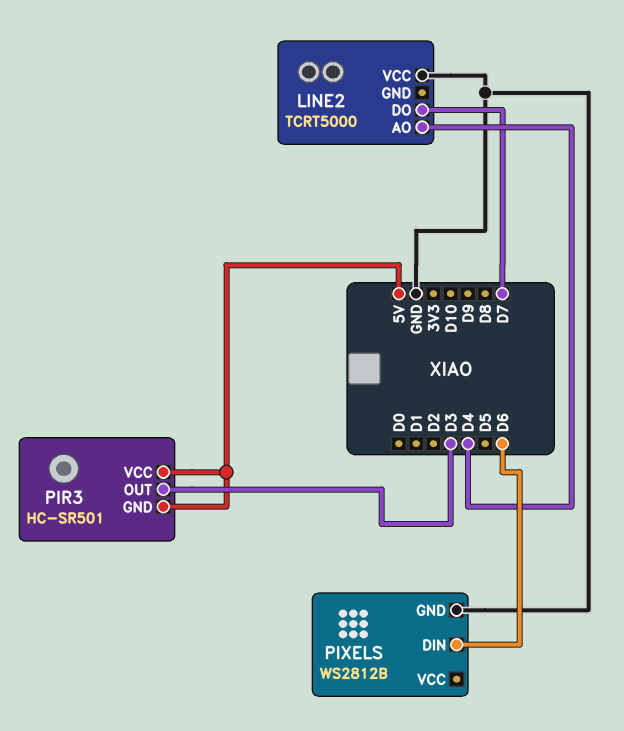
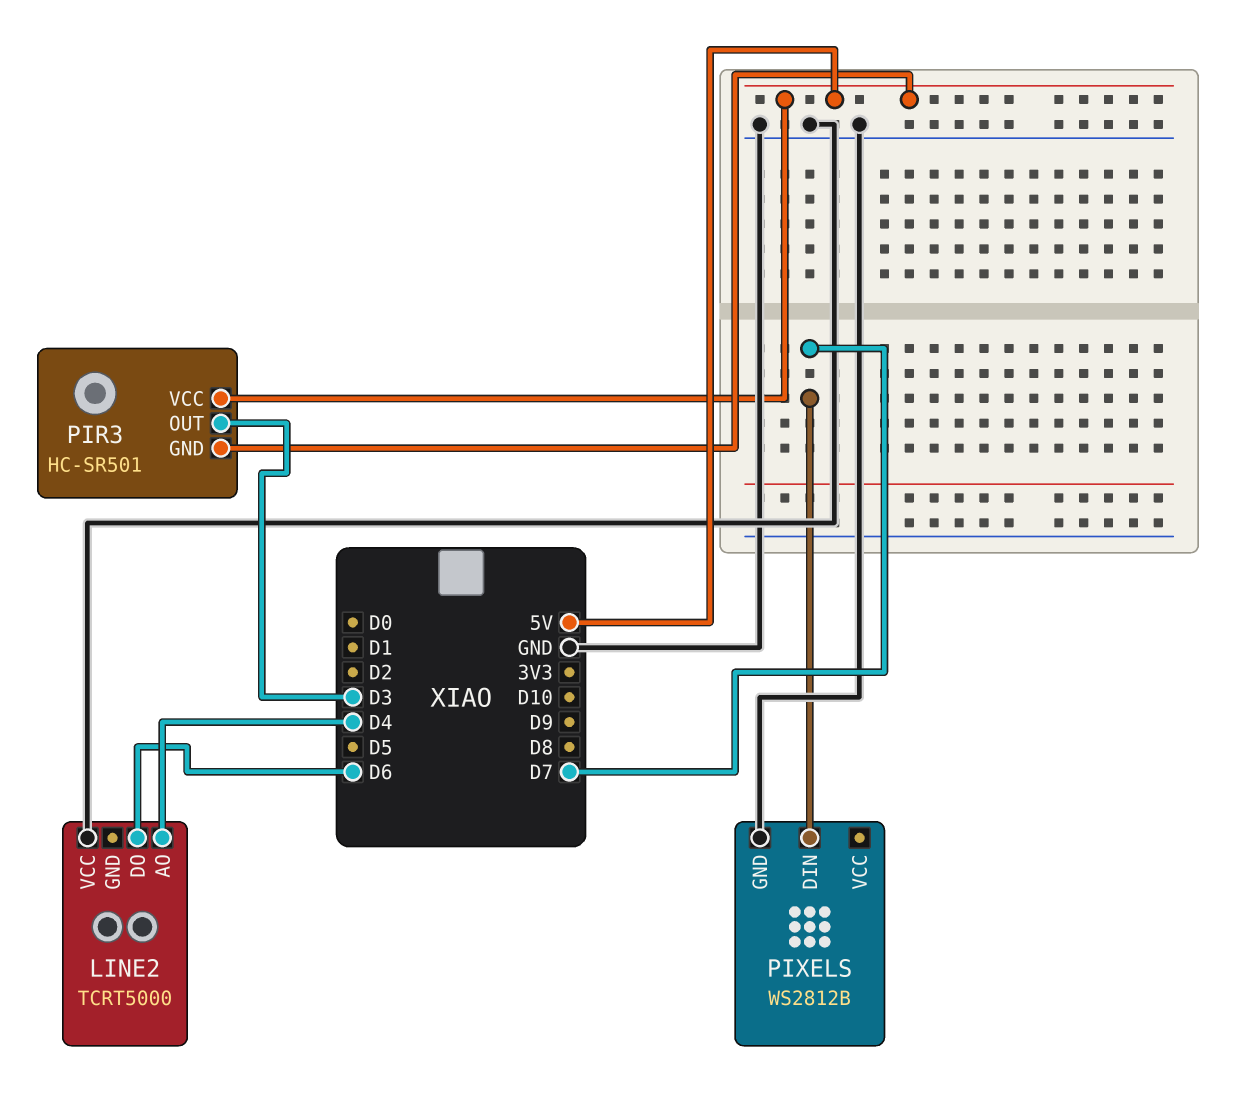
LINE2 pin DO: D7 -> D6
PIXELS pin DIN: D6 -> D7

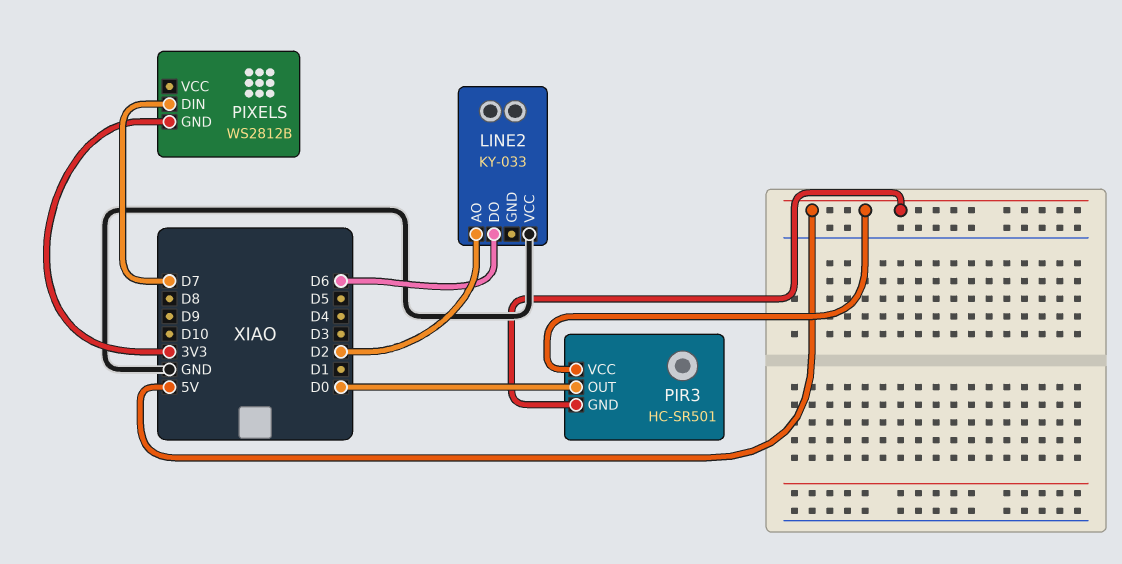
LINE2: TCRT5000 -> KY-033
LINE2 pin AO: D4 -> D2
PIR3 pin OUT: D3 -> D0
PIXELS pin GND: GND -> 3V3

